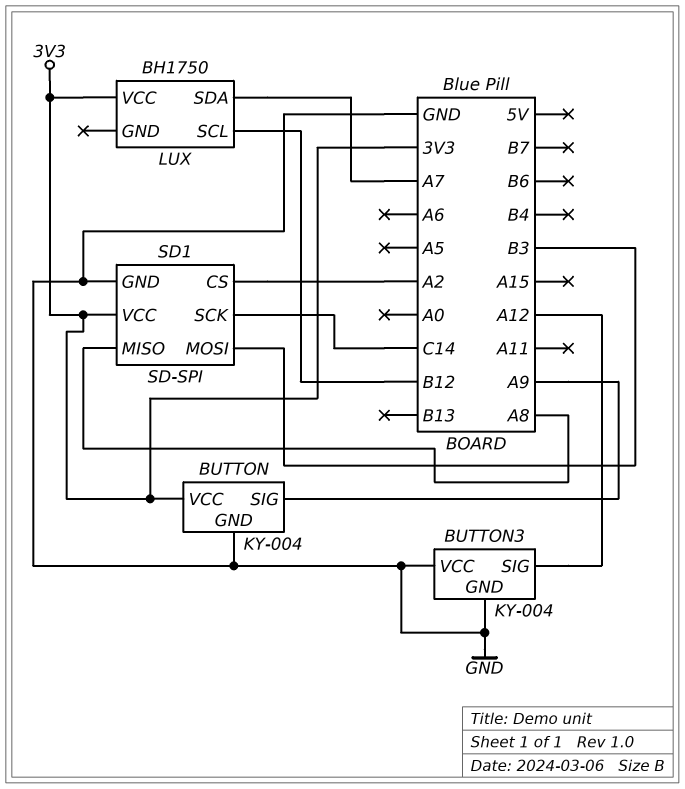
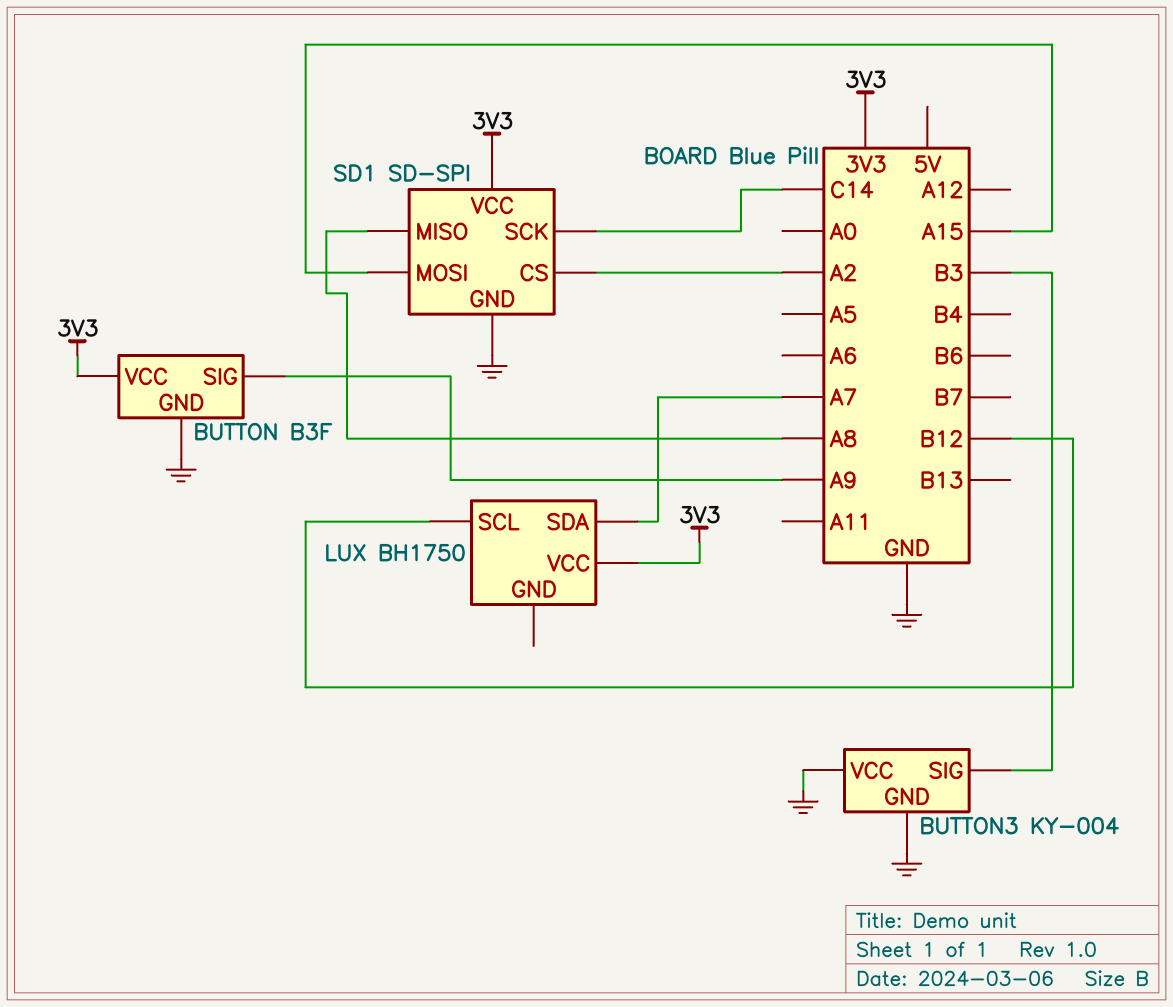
BUTTON: KY-004 -> B3F
BUTTON3 pin SIG: A12 -> B3
SD1 pin MOSI: B3 -> A15

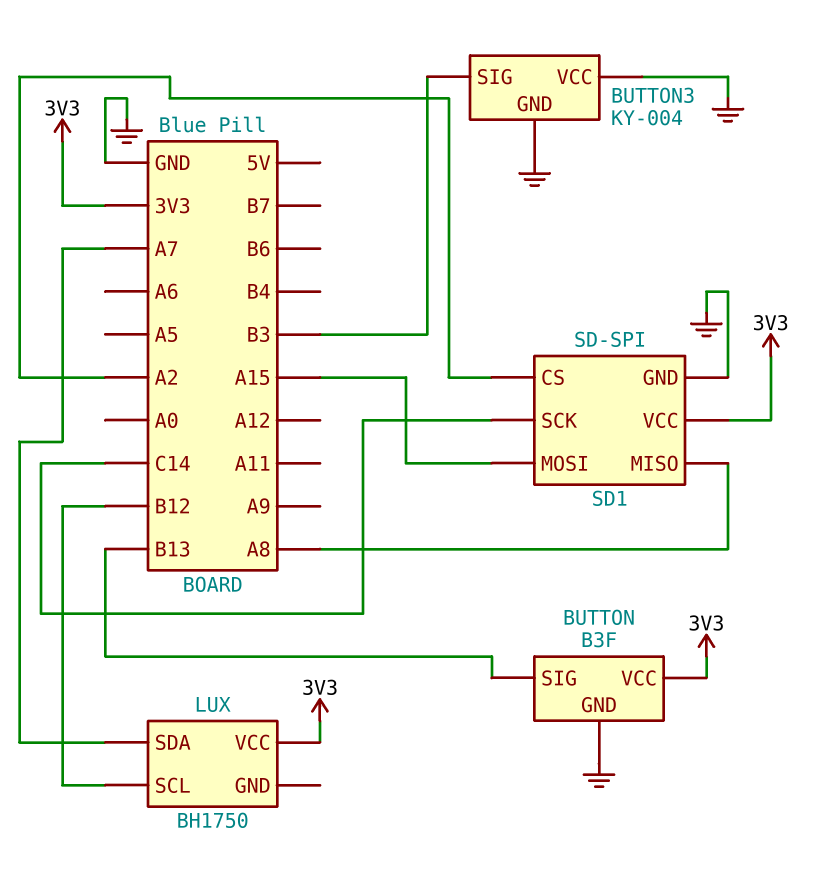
BUTTON pin SIG: A9 -> B13

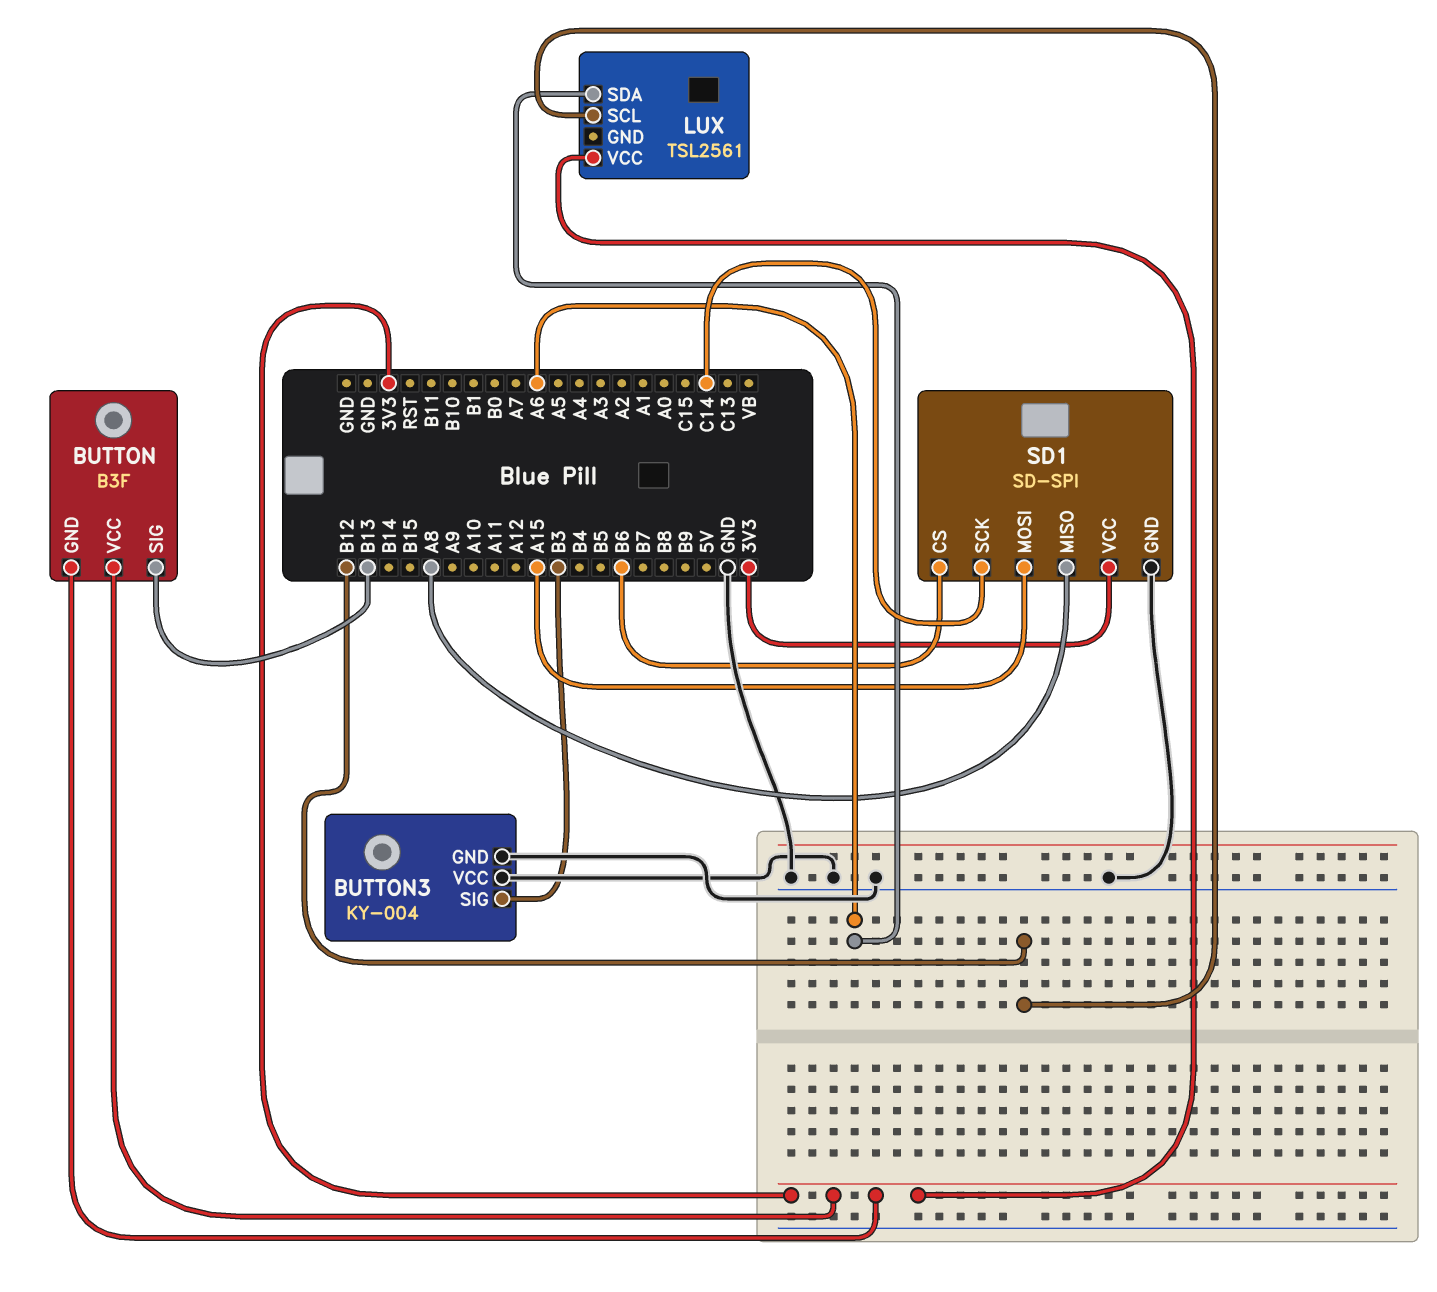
BUTTON pin GND: GND -> 3V3
LUX: BH1750 -> TSL2561
LUX pin SDA: A7 -> A6
SD1 pin CS: A2 -> B6

